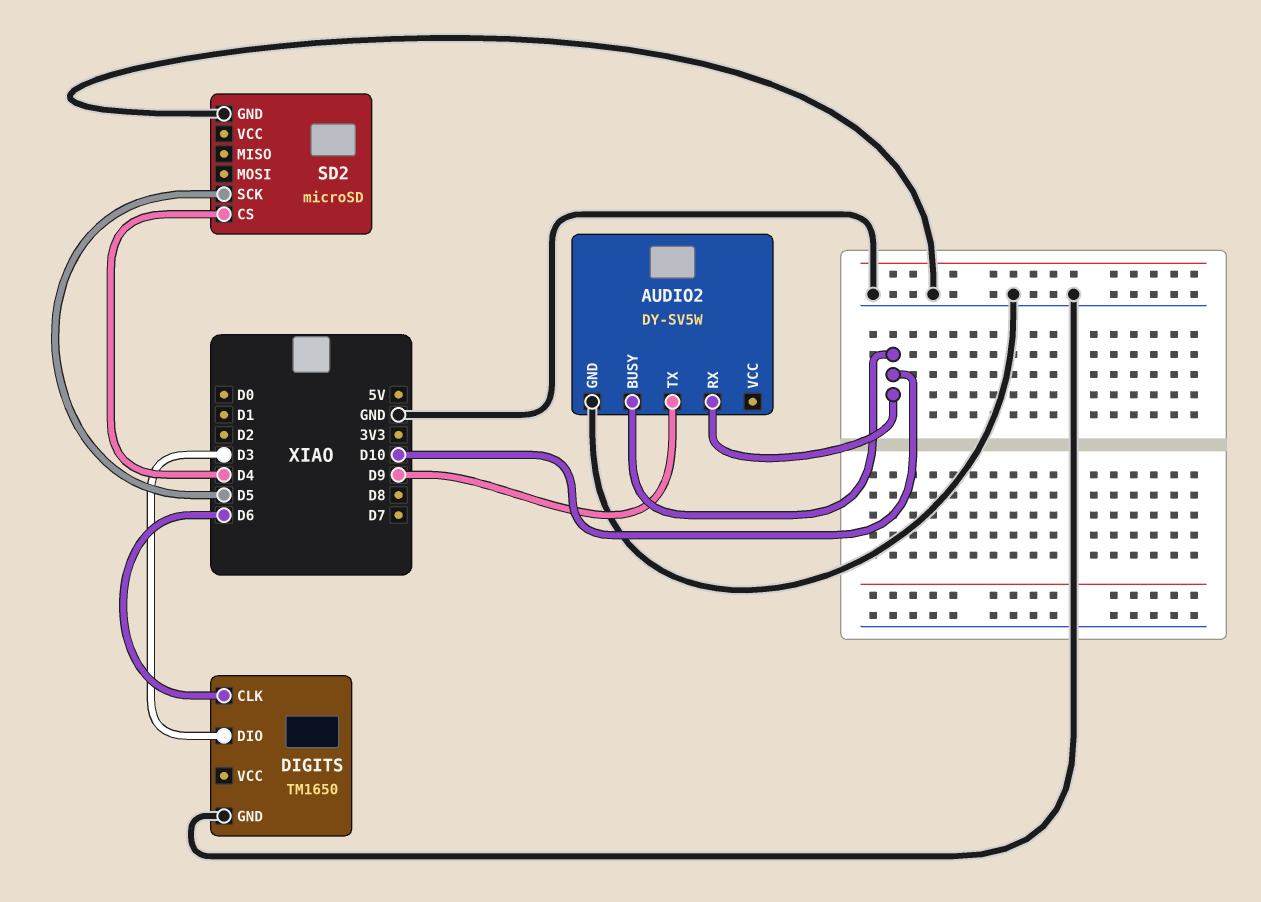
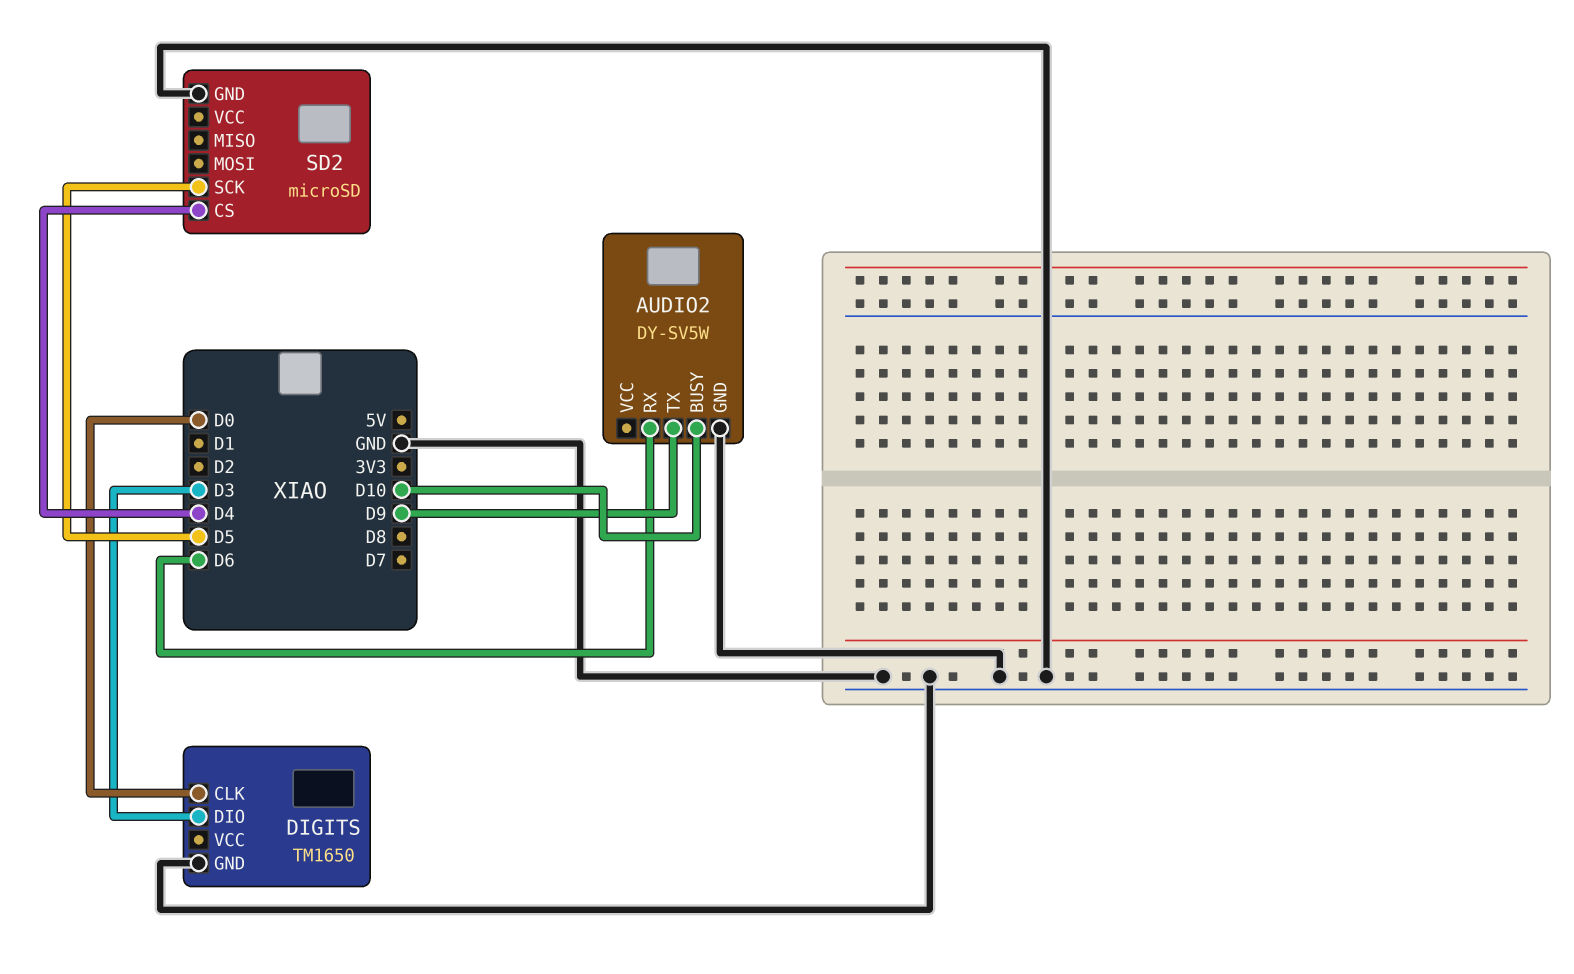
AUDIO2 pin RX: D10 -> D6
DIGITS pin CLK: D6 -> D0

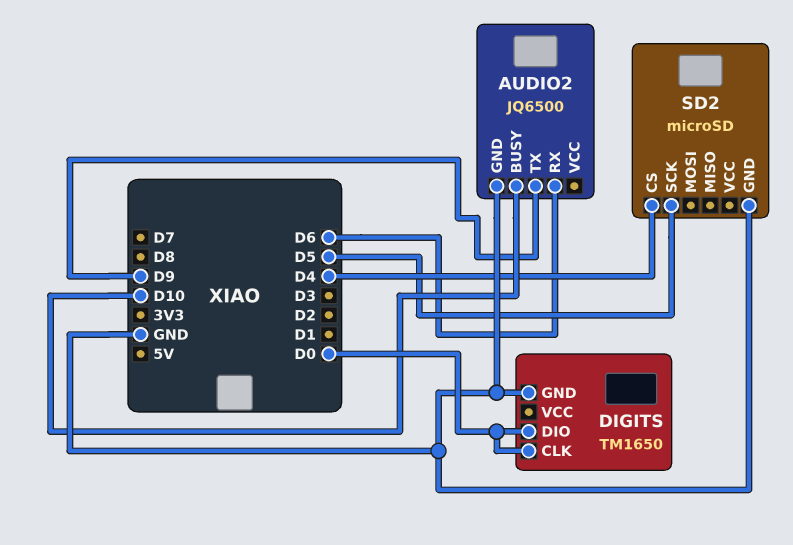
AUDIO2: DY-SV5W -> JQ6500
DIGITS pin DIO: D3 -> D0

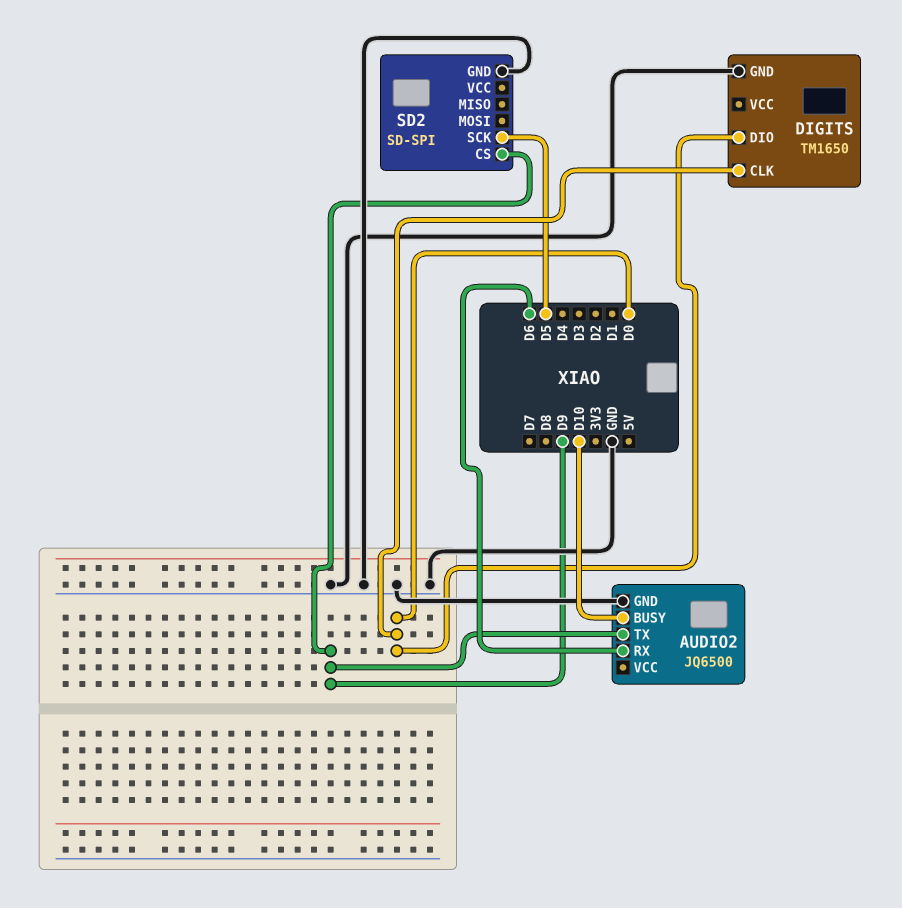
SD2: microSD -> SD-SPI
SD2 pin CS: D4 -> D9

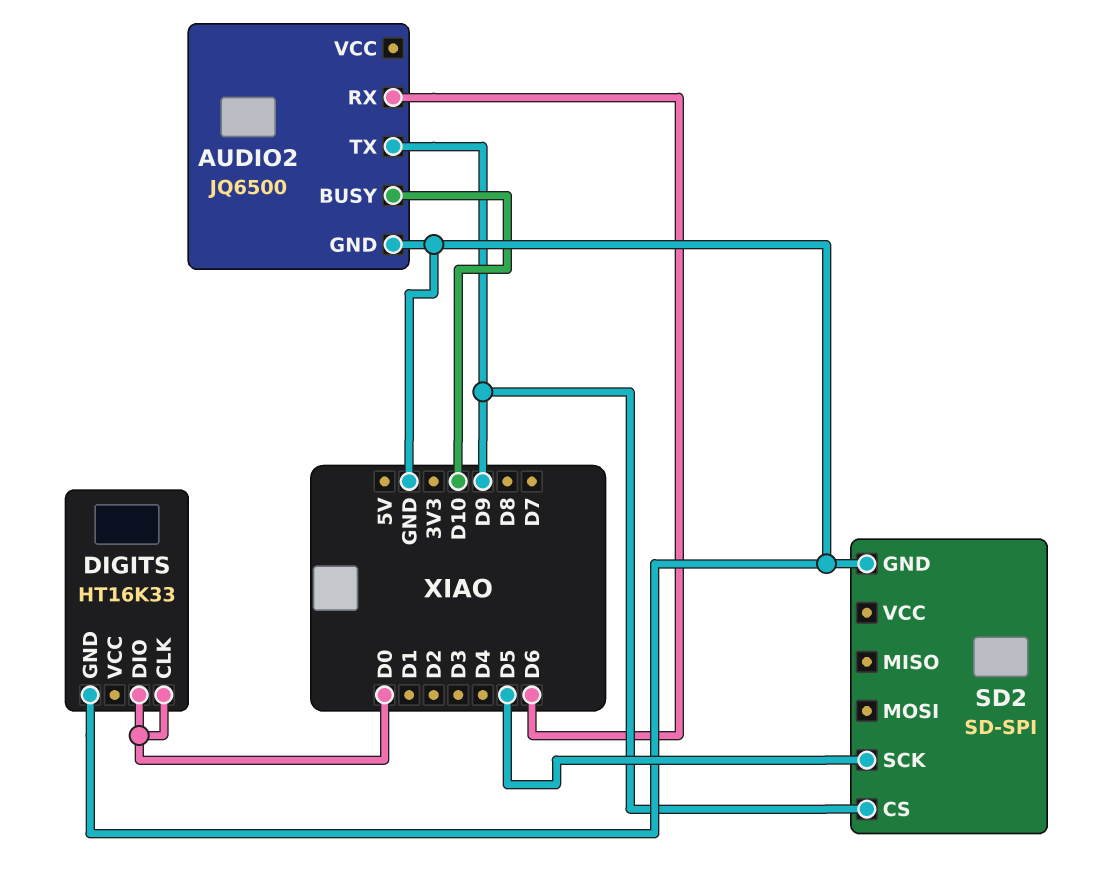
DIGITS: TM1650 -> HT16K33

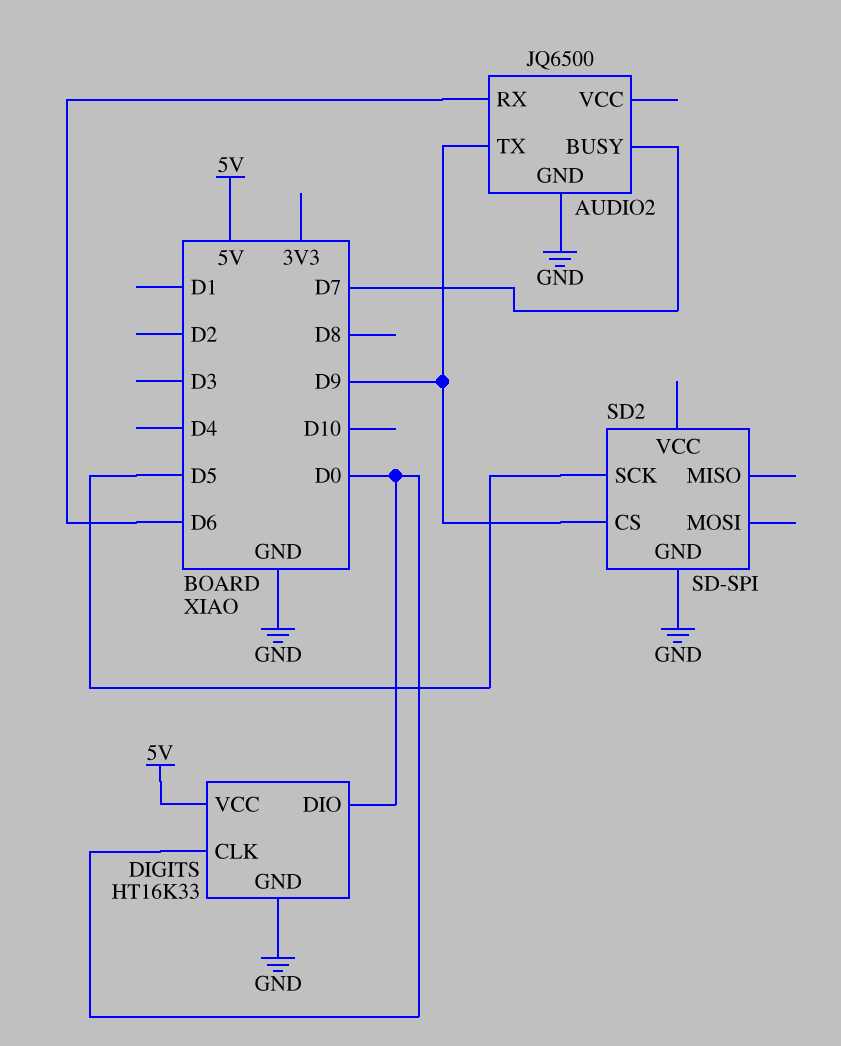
AUDIO2 pin BUSY: D10 -> D7
DIGITS pin VCC: none -> 5V

